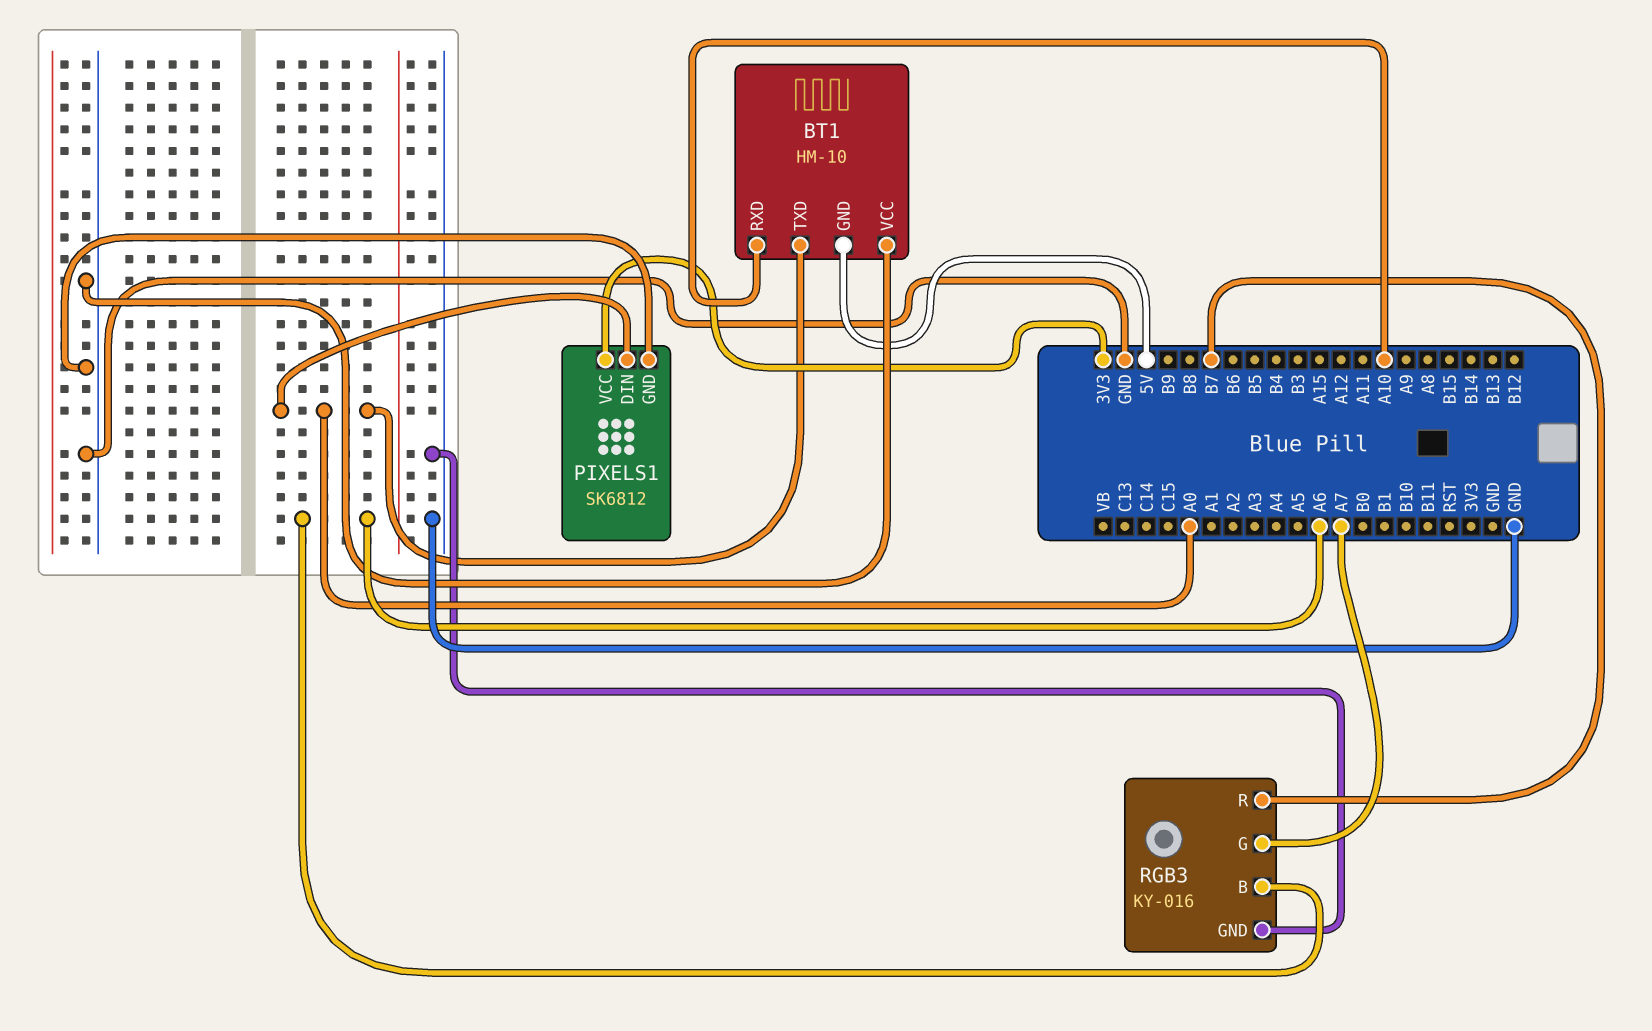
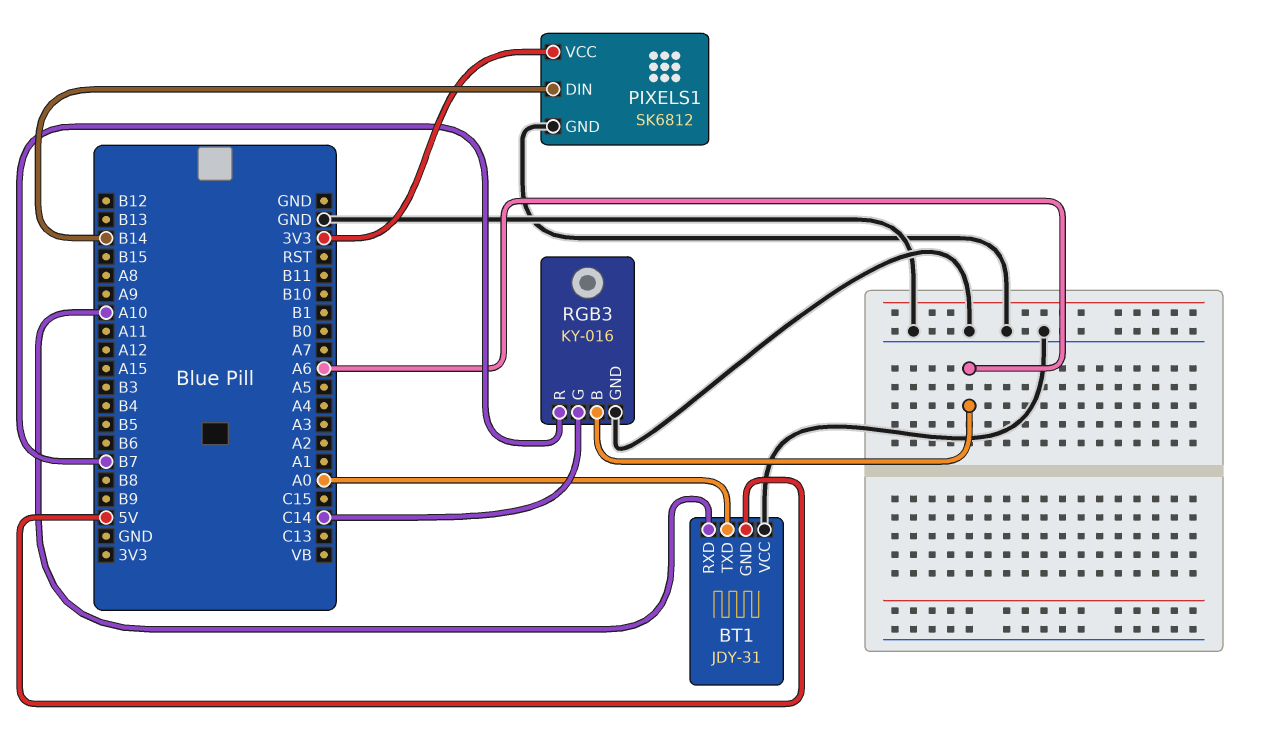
BT1: HM-10 -> JDY-31
PIXELS1 pin DIN: A0 -> B14
RGB3 pin G: A7 -> C14

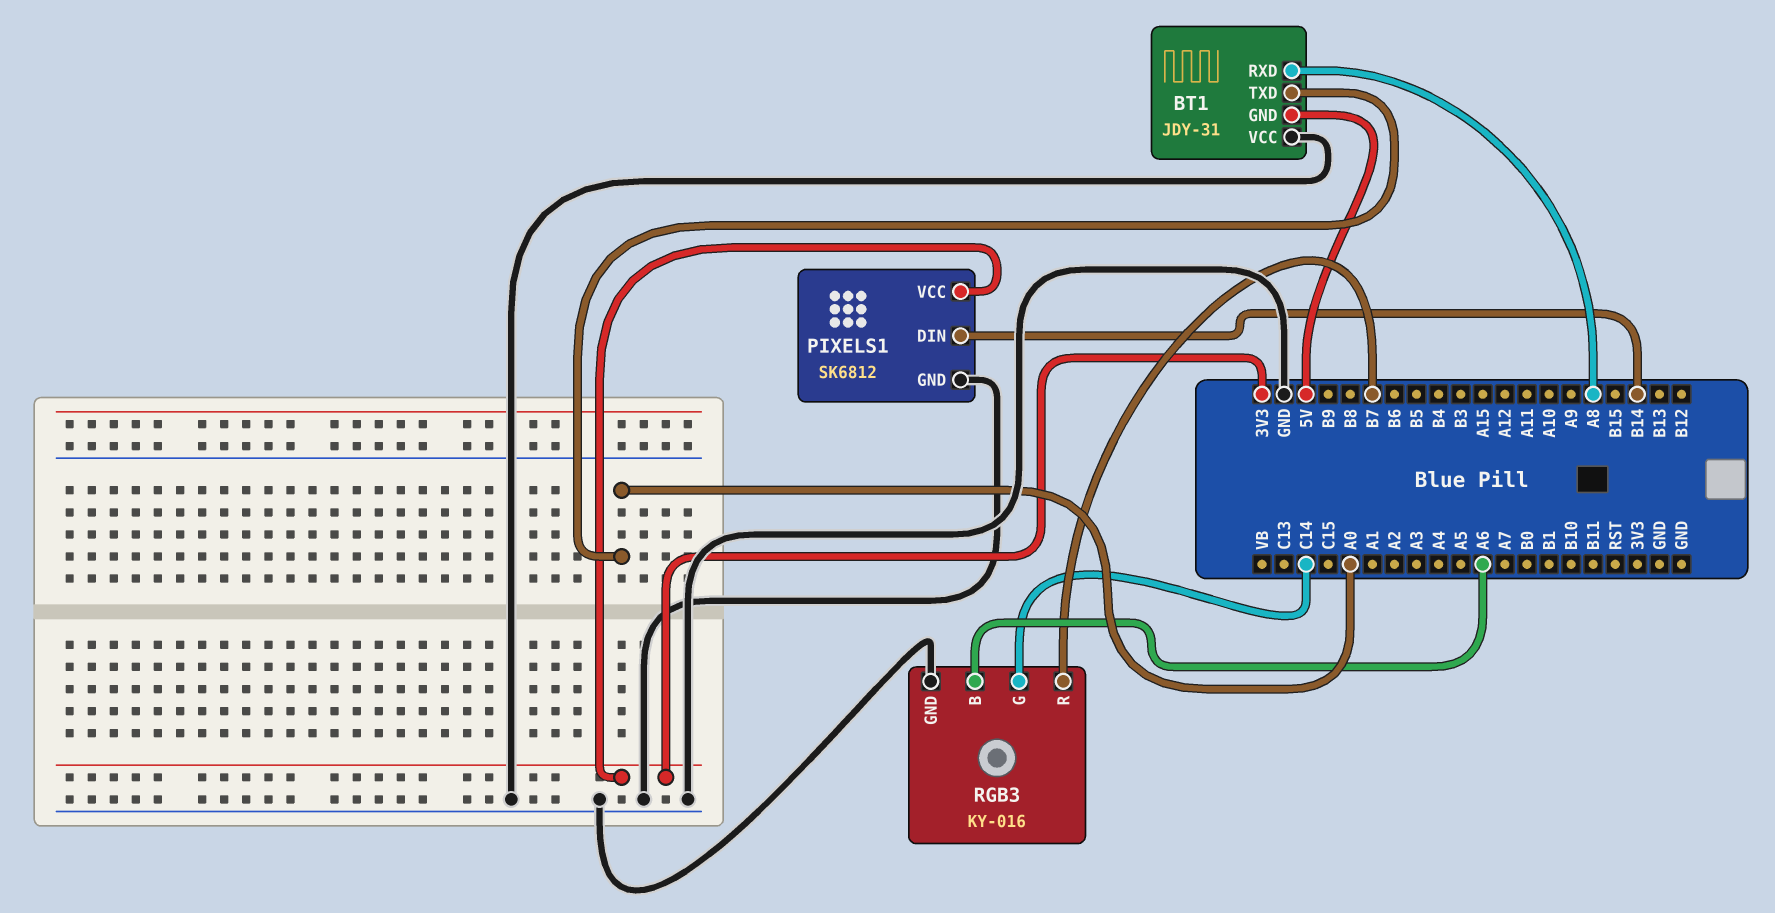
BT1 pin RXD: A10 -> A8

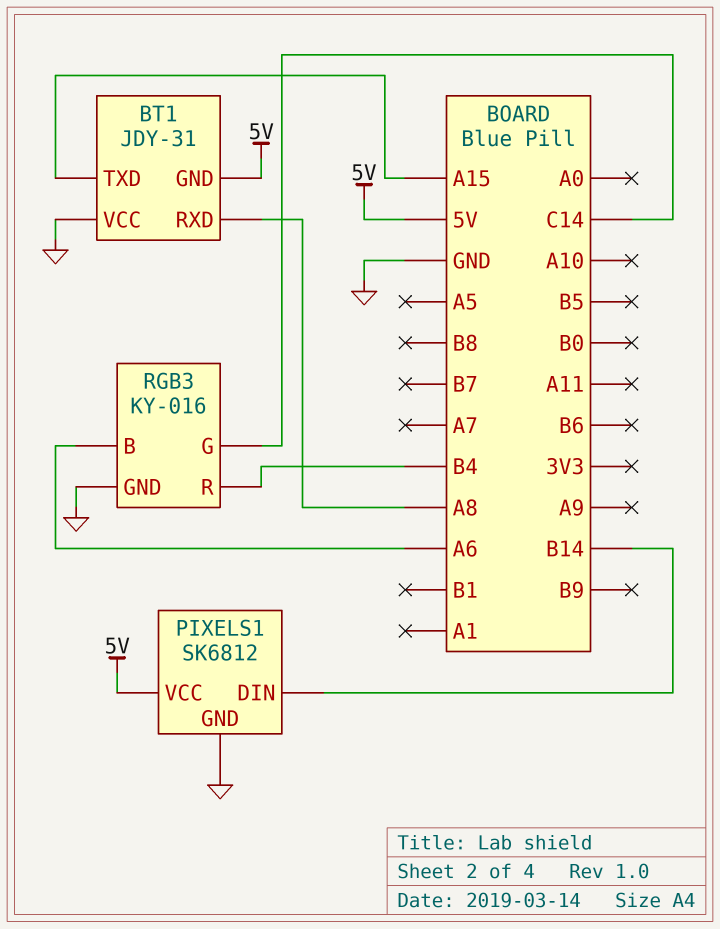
BT1 pin TXD: A0 -> A15
PIXELS1 pin VCC: 3V3 -> 5V
RGB3 pin R: B7 -> B4

